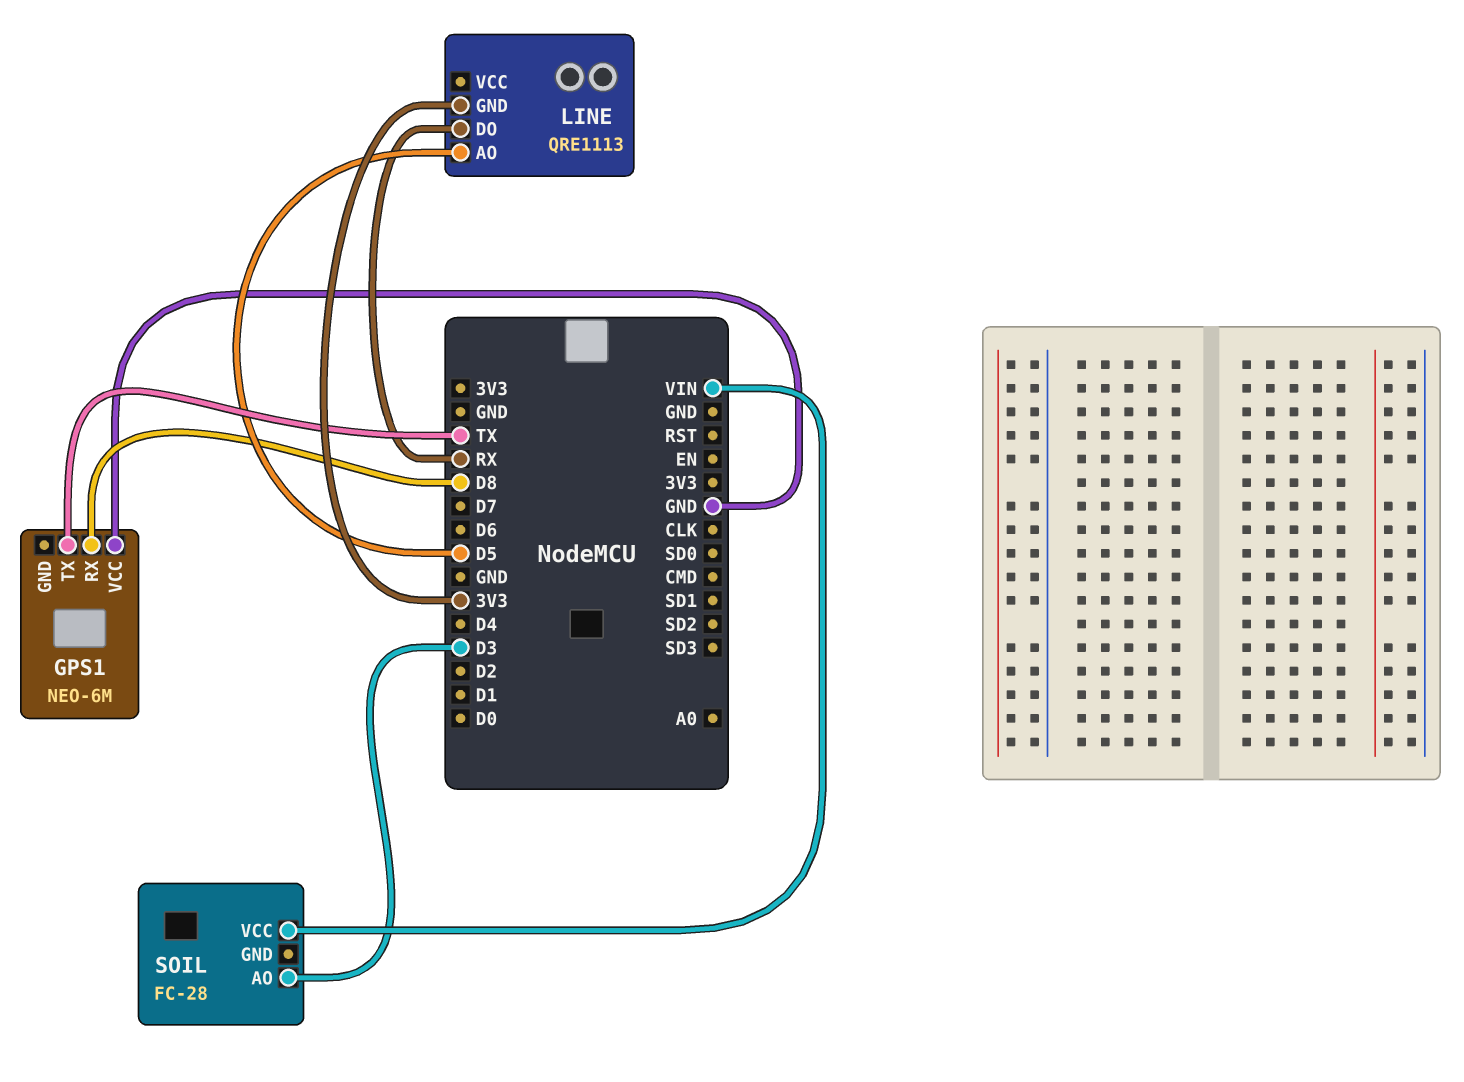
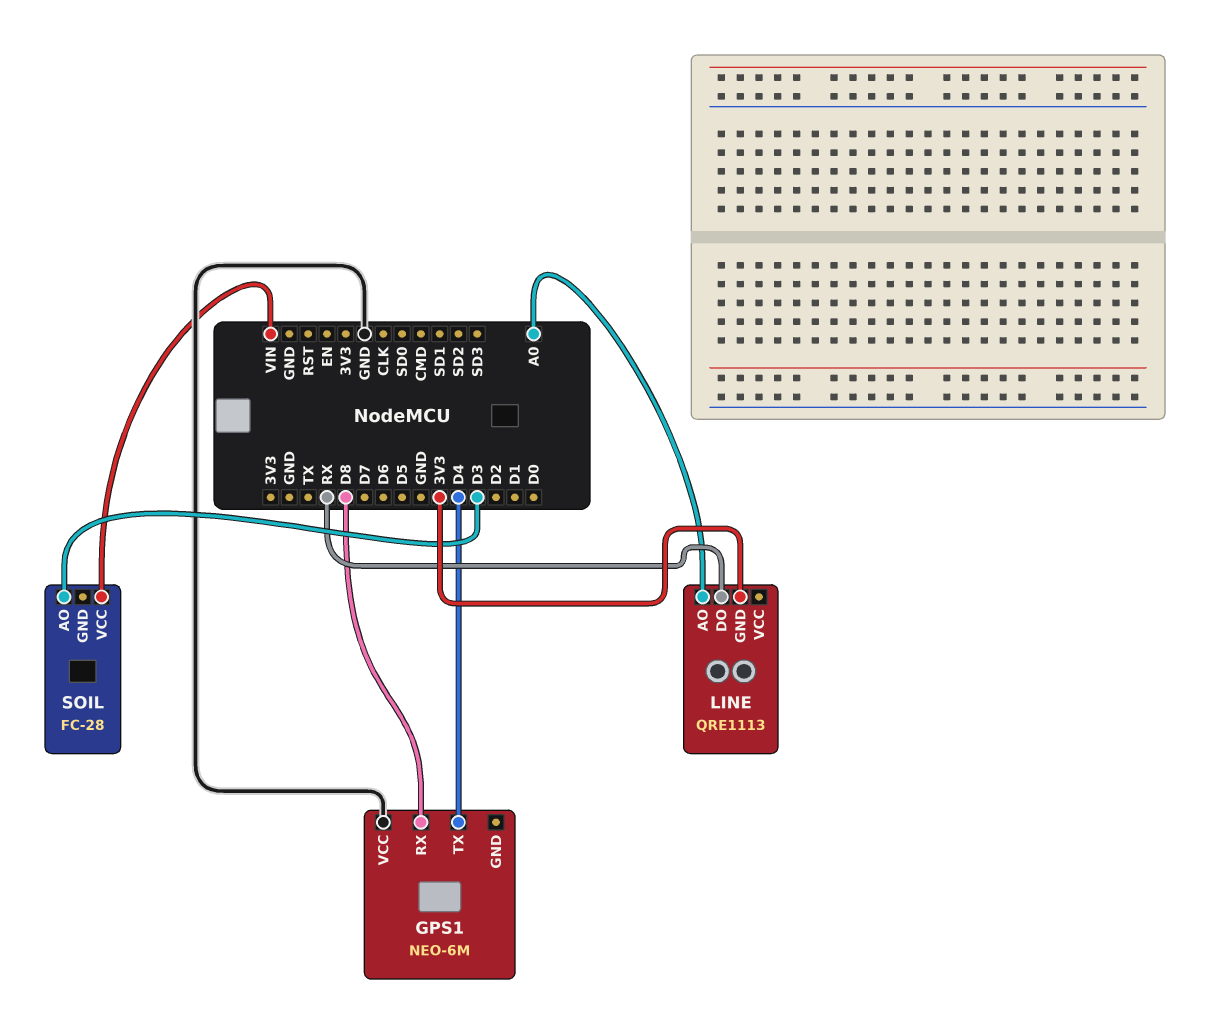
GPS1 pin TX: TX -> D4
LINE pin AO: D5 -> A0

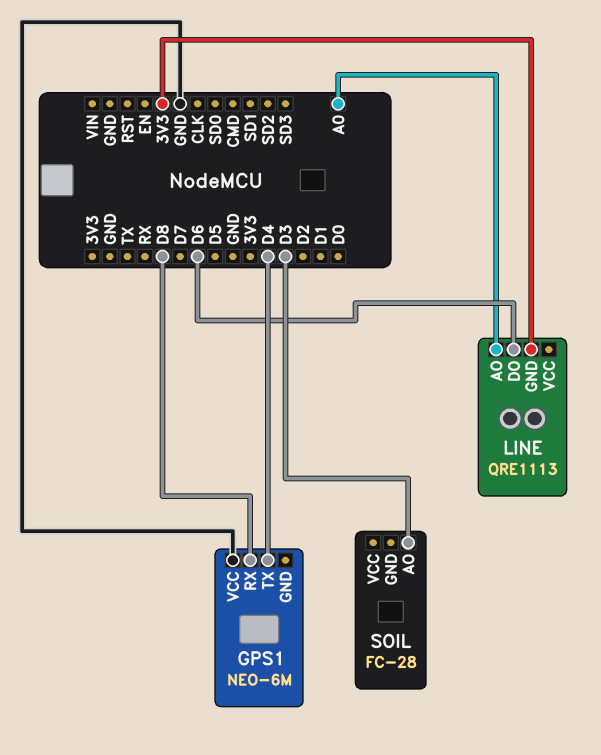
LINE pin DO: RX -> D6
SOIL pin VCC: VIN -> none

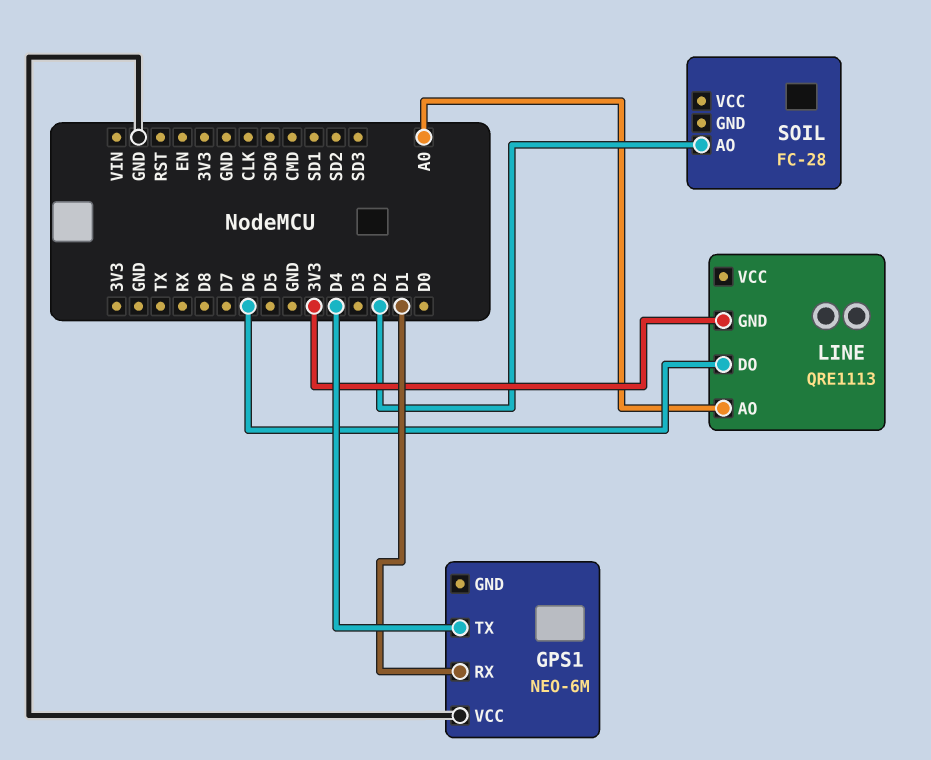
GPS1 pin RX: D8 -> D1
SOIL pin AO: D3 -> D2

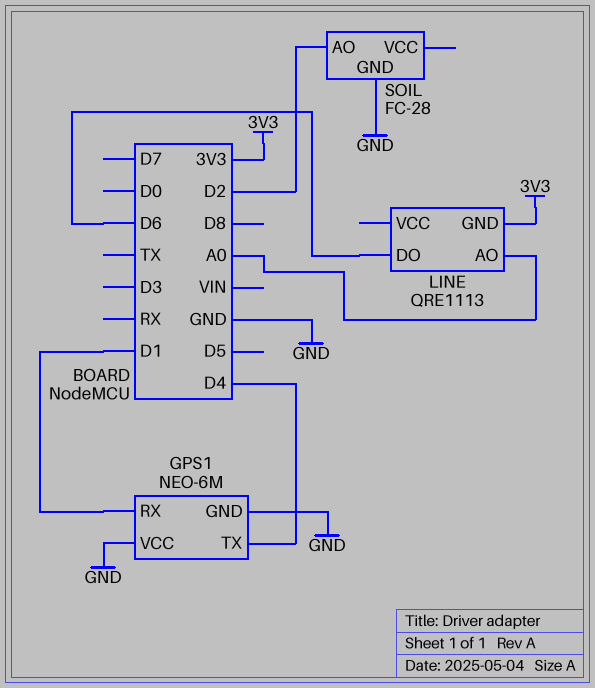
GPS1 pin GND: none -> GND
SOIL pin GND: none -> GND

